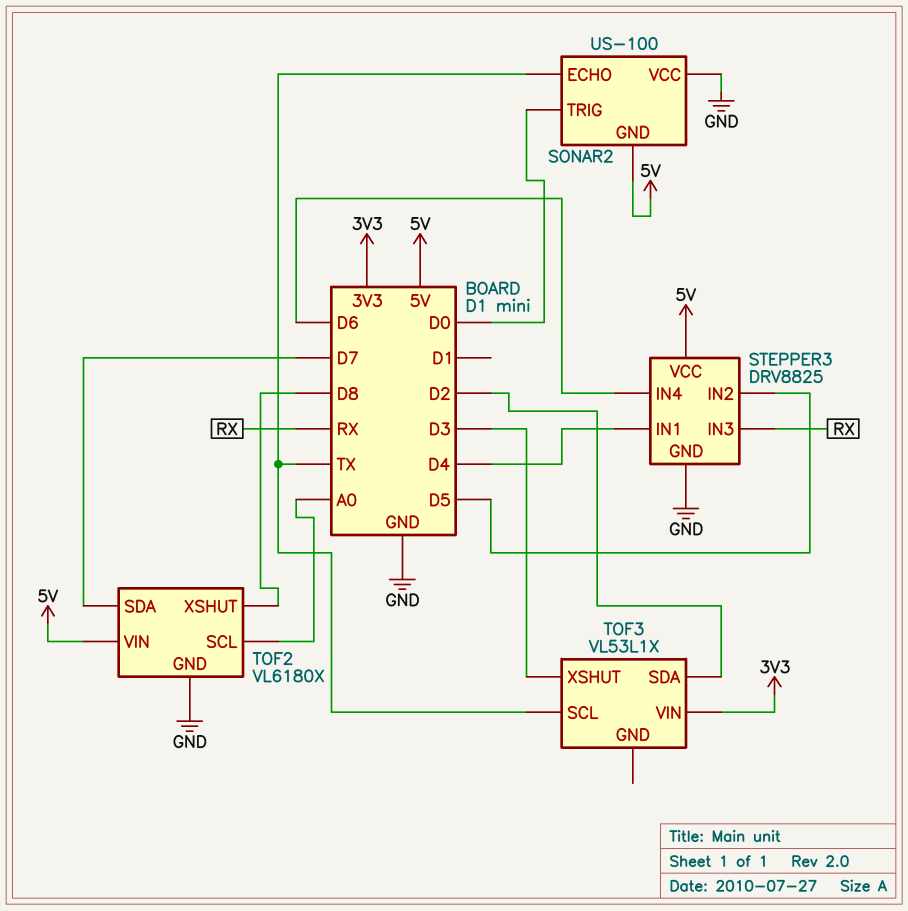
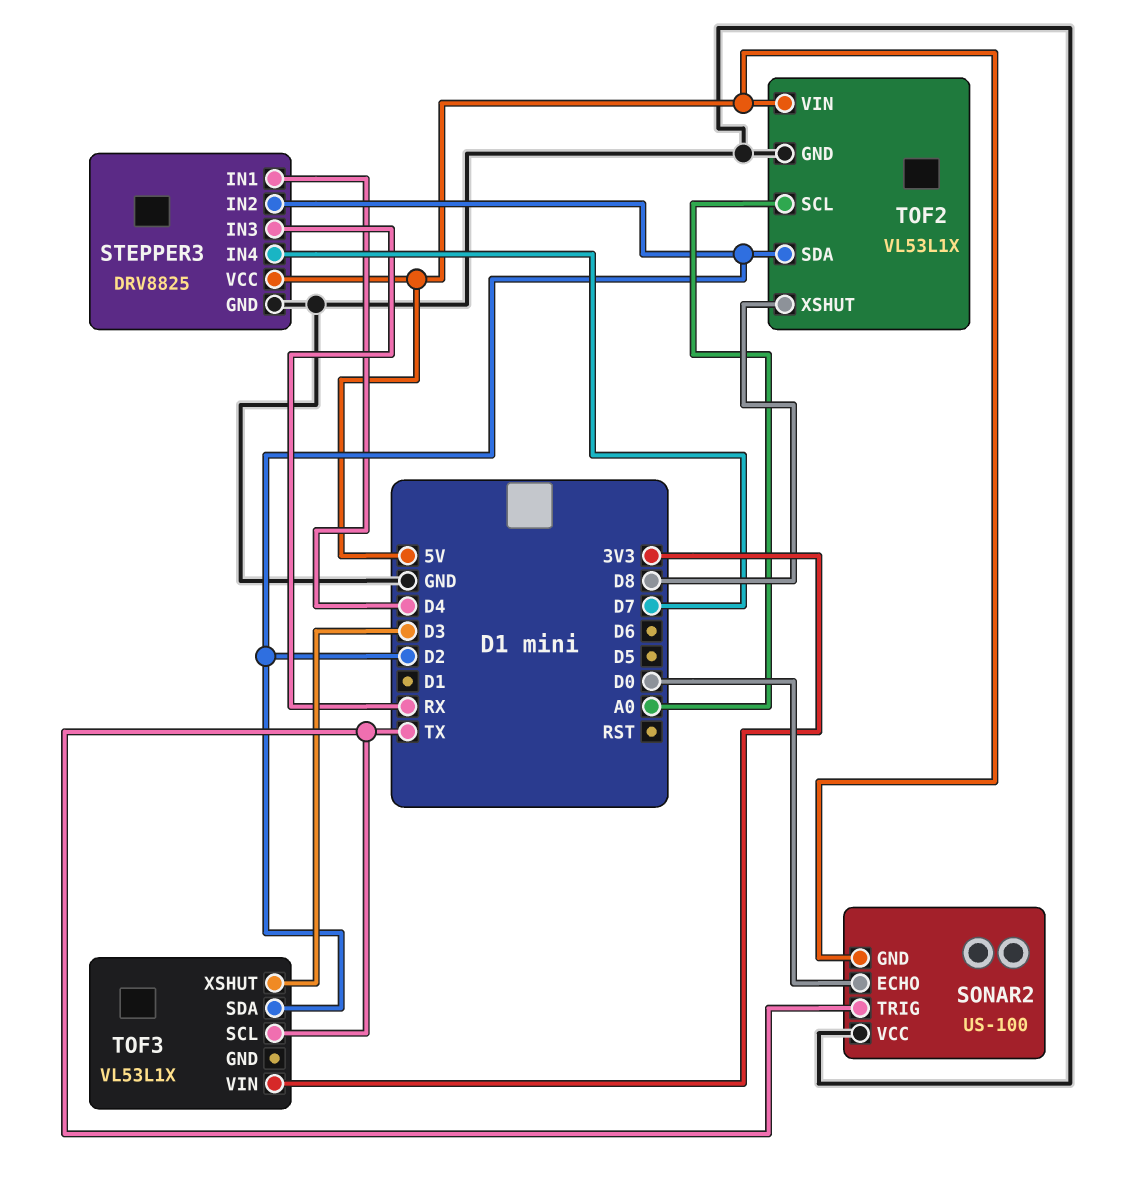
SONAR2 pin ECHO: TX -> D0
SONAR2 pin TRIG: D0 -> TX
STEPPER3 pin IN2: D5 -> D2
STEPPER3 pin IN4: D6 -> D7
TOF2: VL6180X -> VL53L1X
TOF2 pin SDA: D7 -> D2

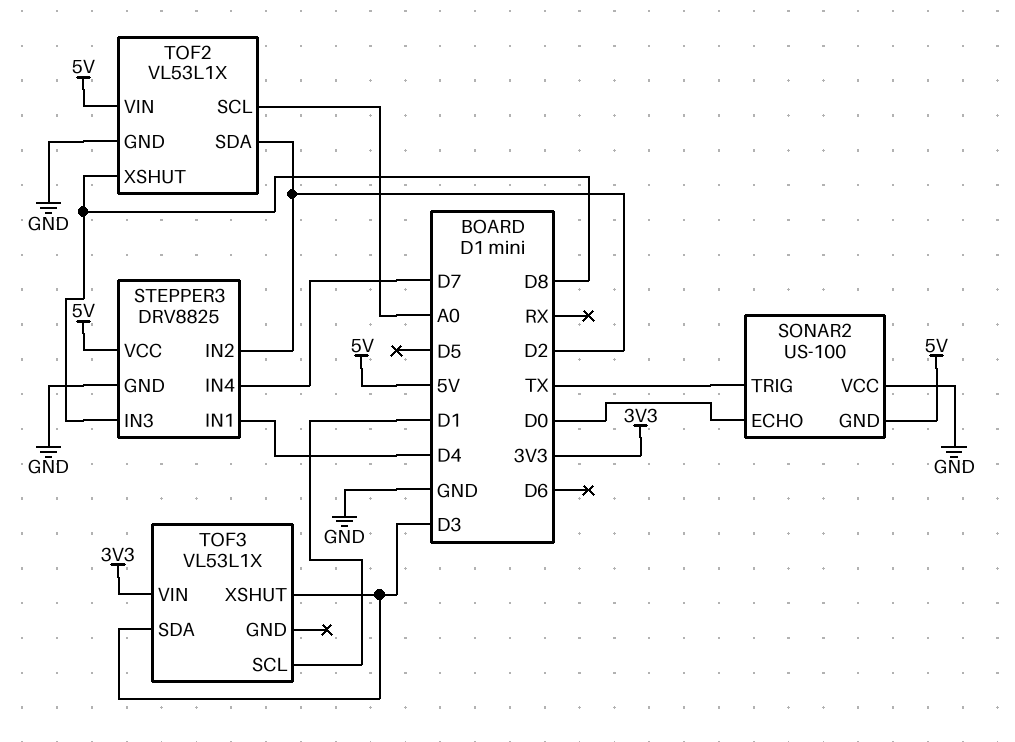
STEPPER3 pin IN3: RX -> D8
TOF3 pin SCL: TX -> D1
TOF3 pin SDA: D2 -> D3

